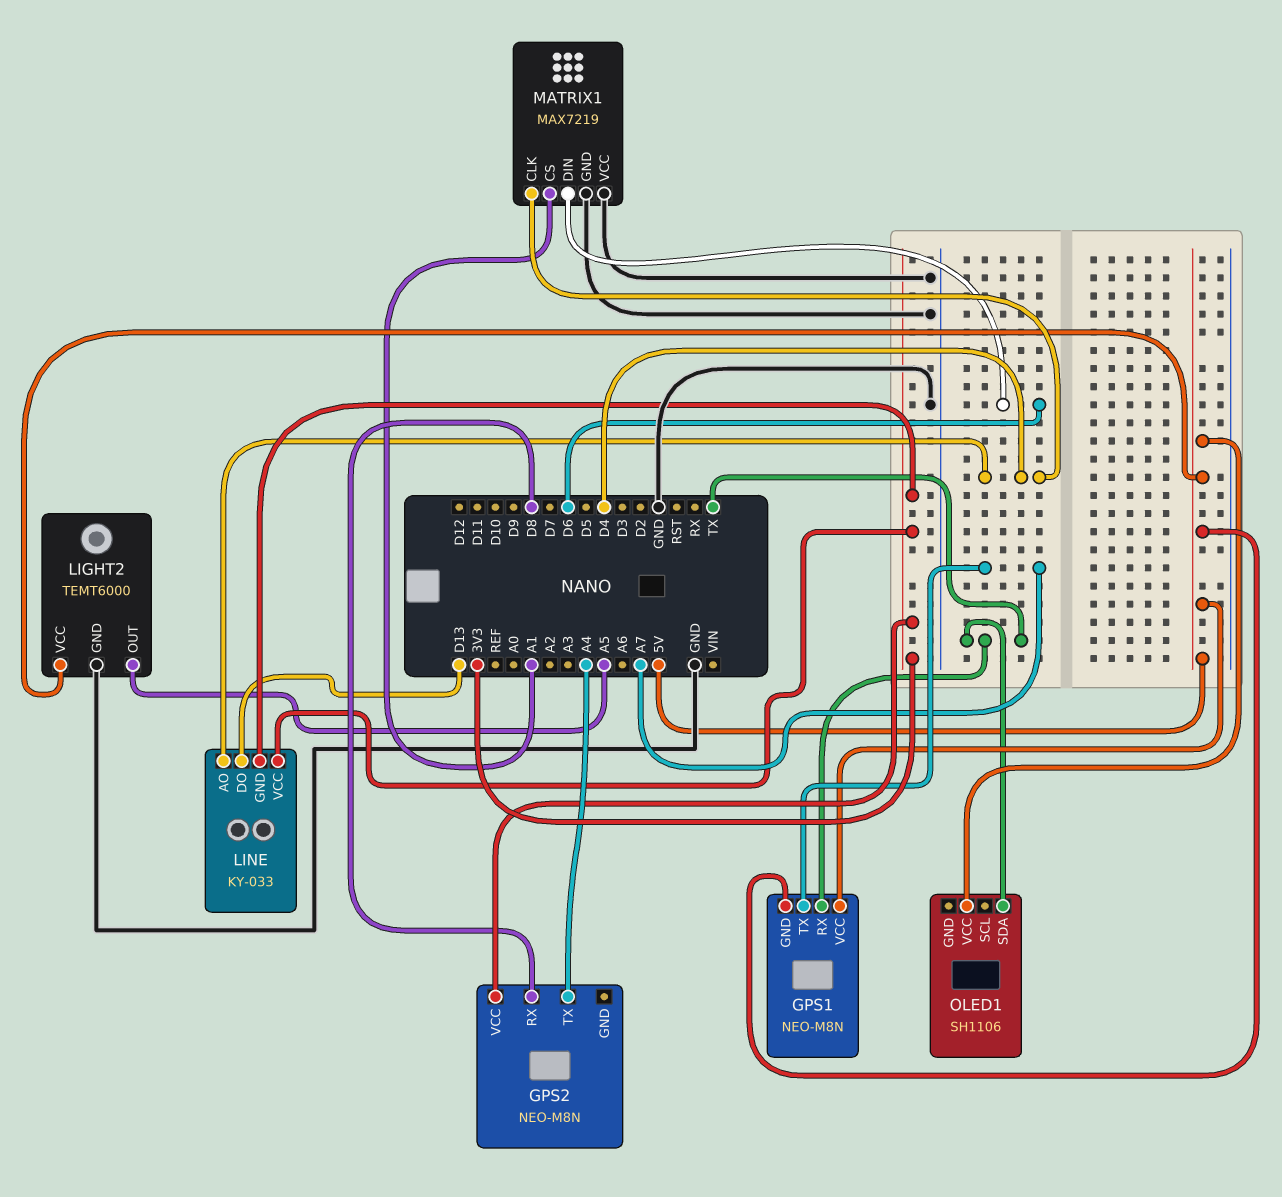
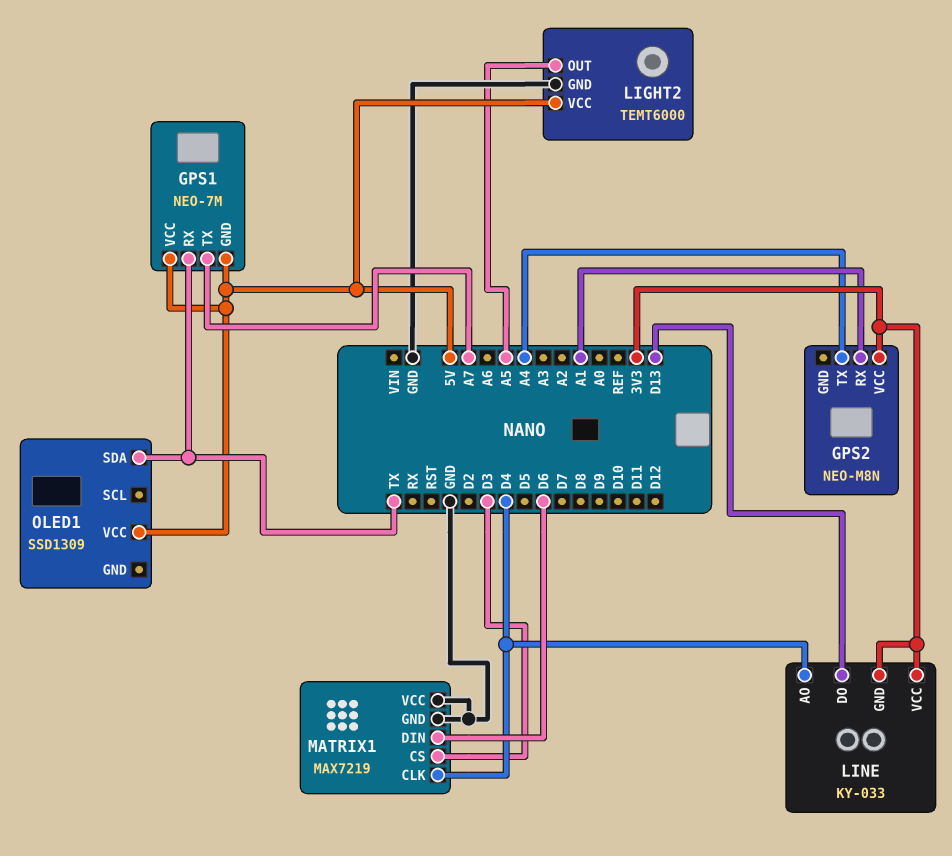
GPS1: NEO-M8N -> NEO-7M
GPS2 pin RX: D8 -> A1
MATRIX1 pin CS: A1 -> D3
OLED1: SH1106 -> SSD1309

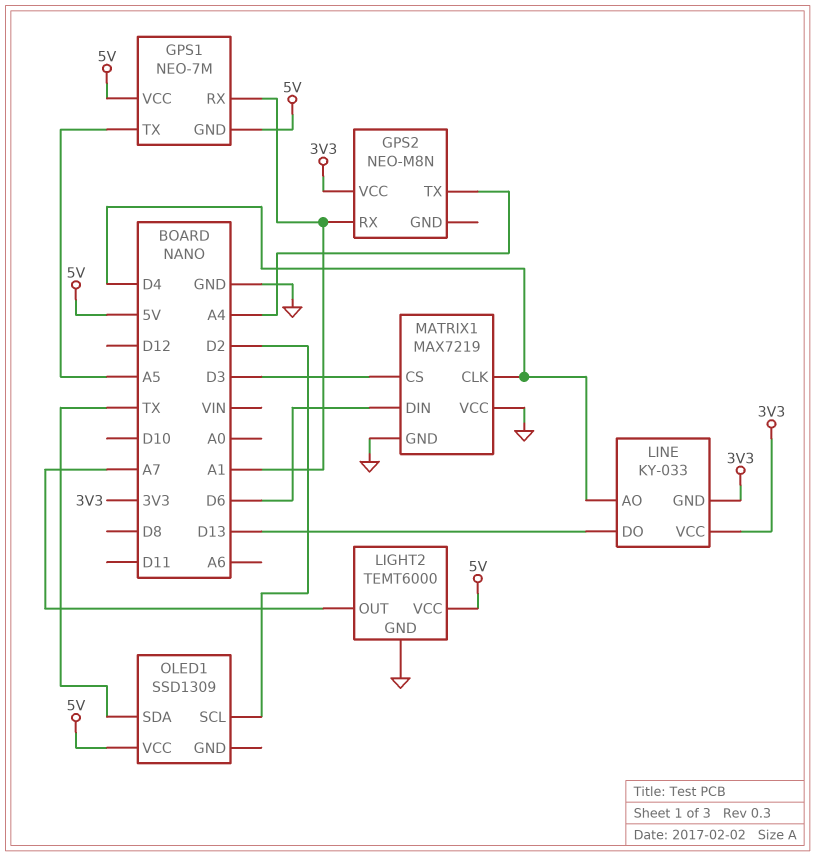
GPS1 pin RX: TX -> A1
GPS1 pin TX: A7 -> A5
LIGHT2 pin OUT: A5 -> A7
OLED1 pin SCL: none -> D2

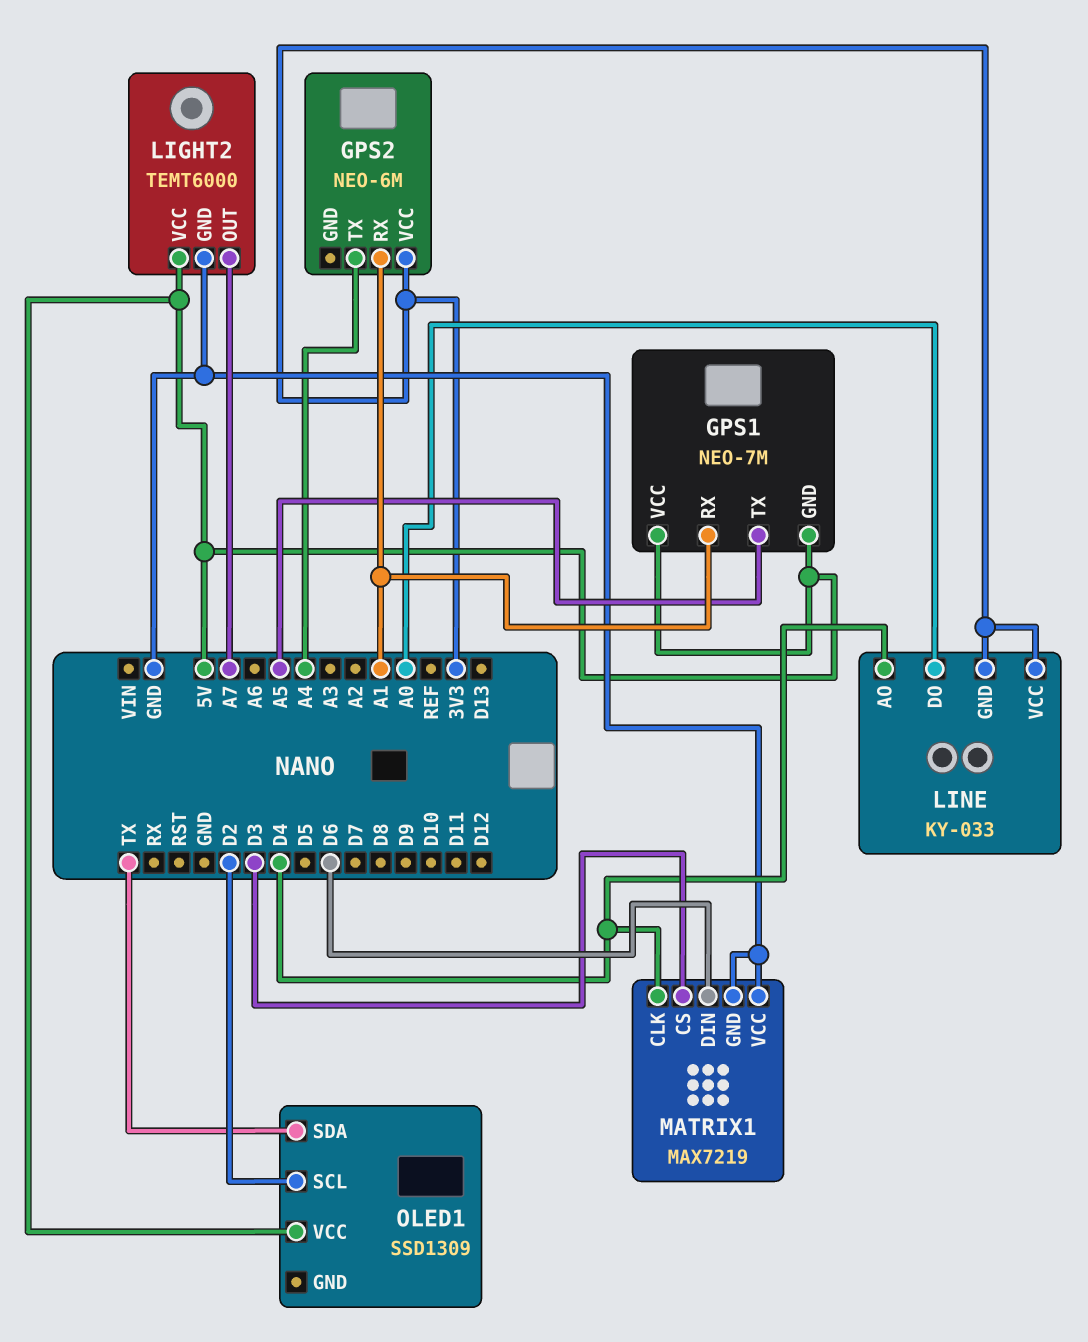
GPS2: NEO-M8N -> NEO-6M
LINE pin DO: D13 -> A0

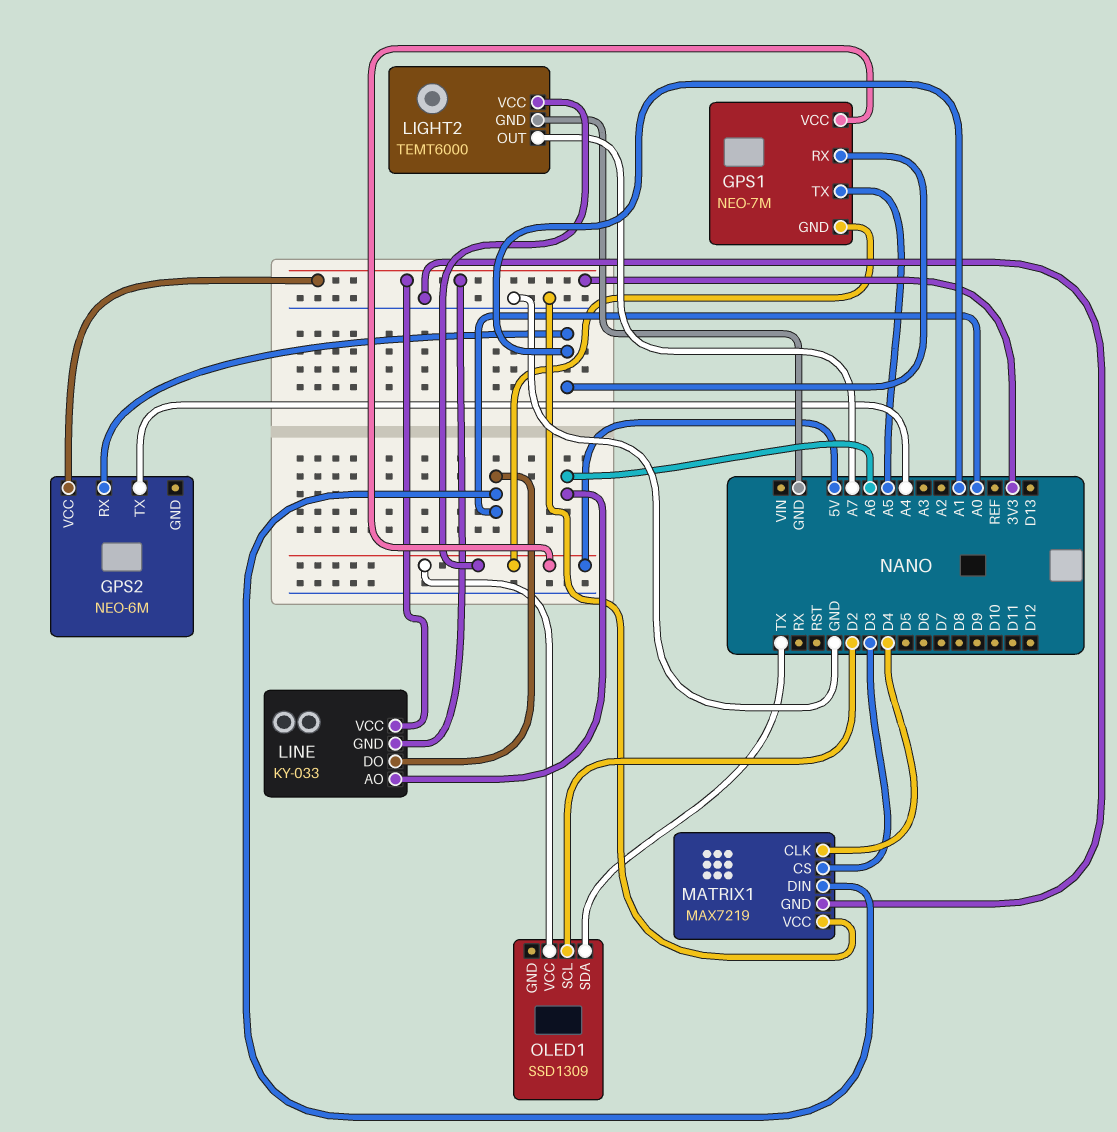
LINE pin AO: D4 -> A6
MATRIX1 pin DIN: D6 -> A0

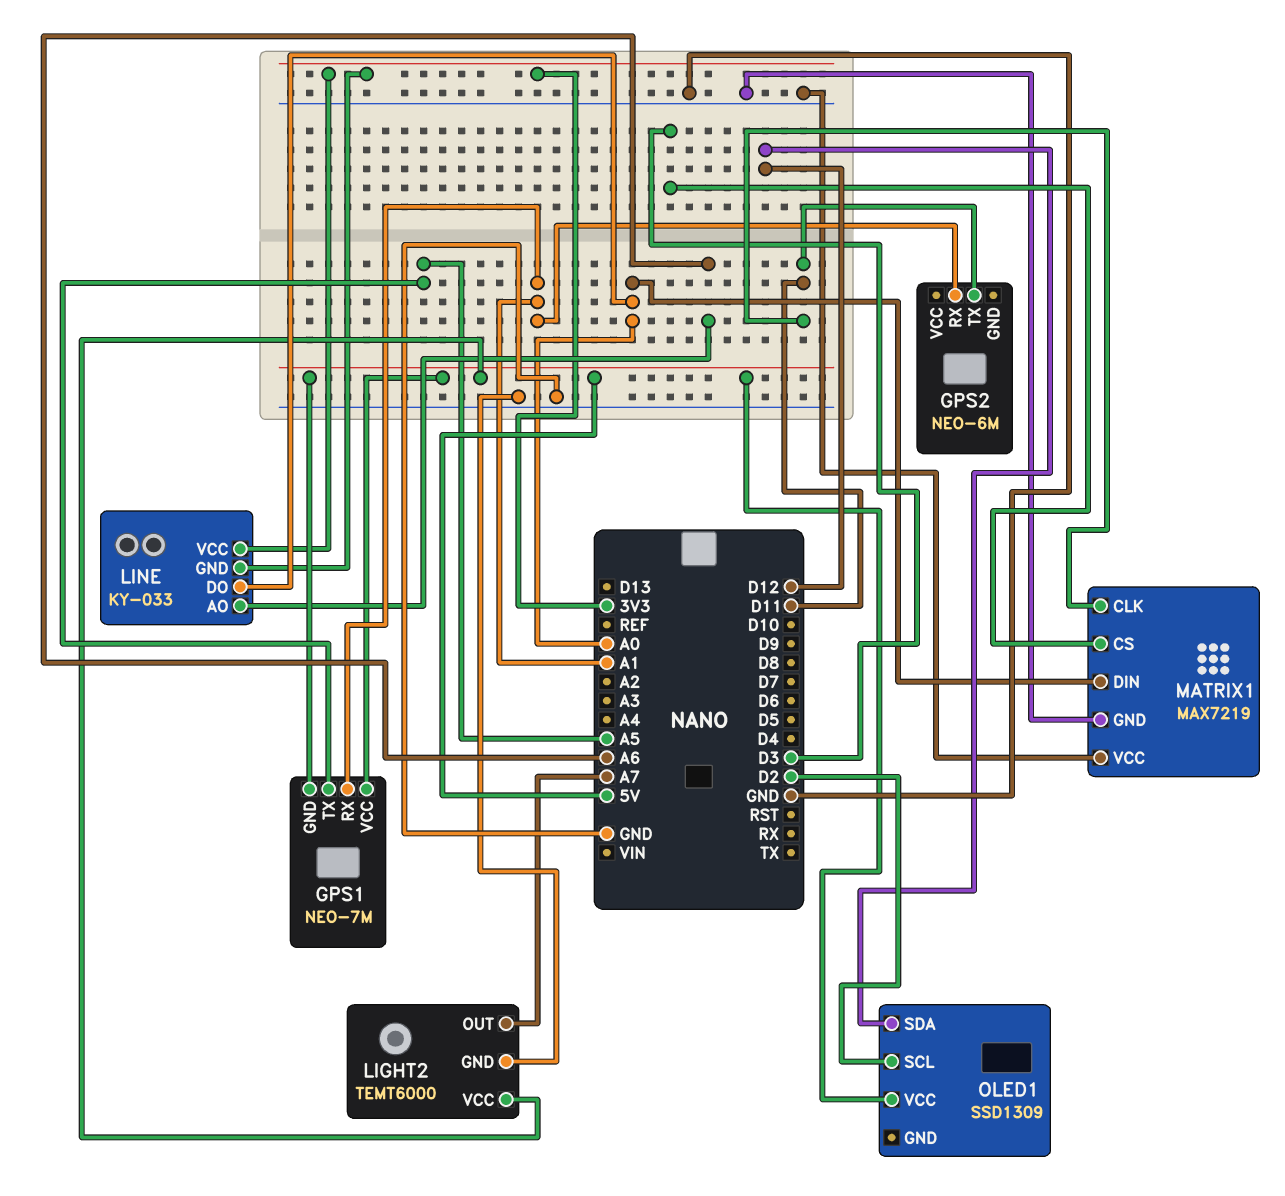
GPS2 pin TX: A4 -> D11
GPS2 pin VCC: 3V3 -> none
MATRIX1 pin CLK: D4 -> D11
OLED1 pin SDA: TX -> D12

